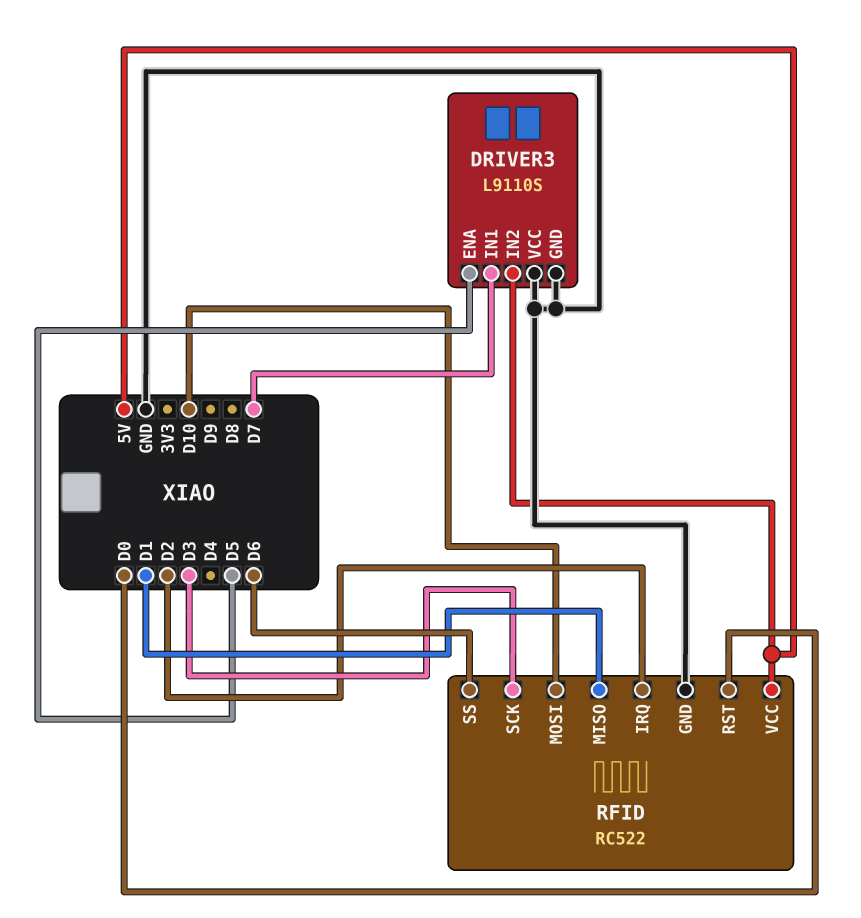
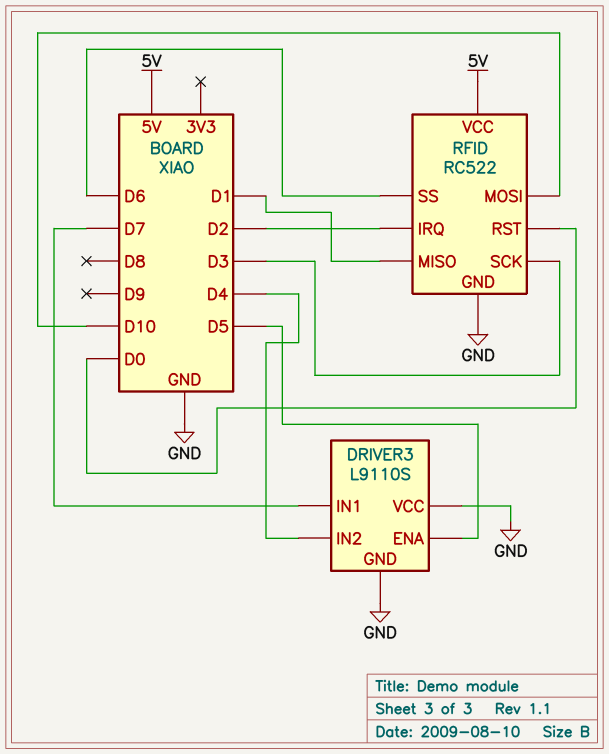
DRIVER3 pin IN2: 5V -> D4

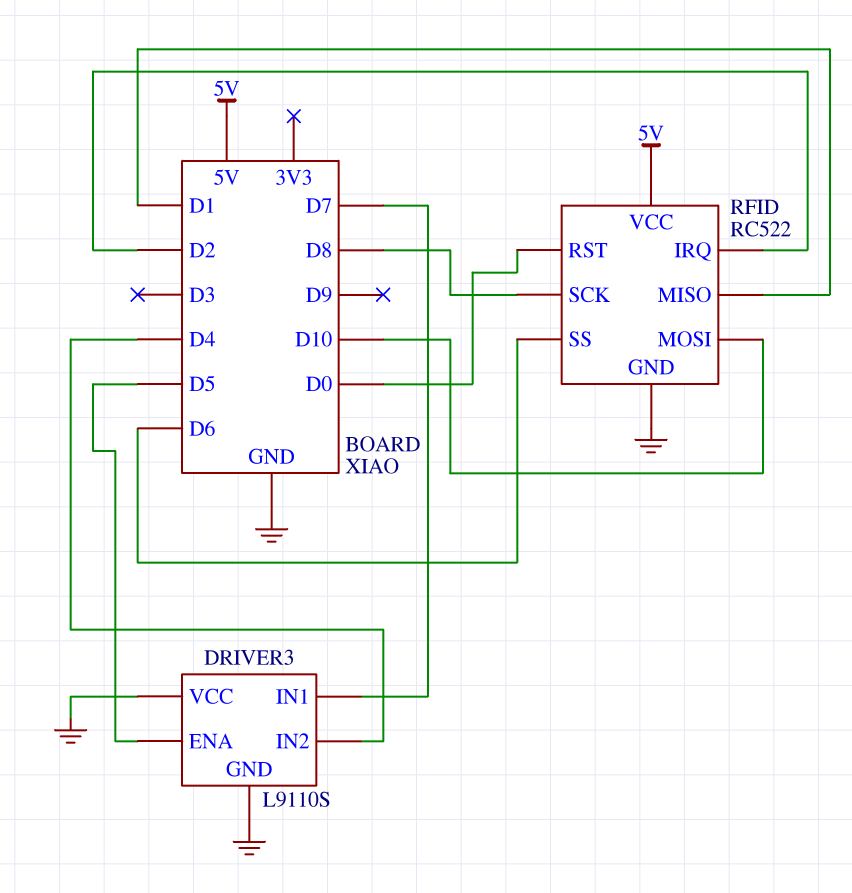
RFID pin SCK: D3 -> D8

